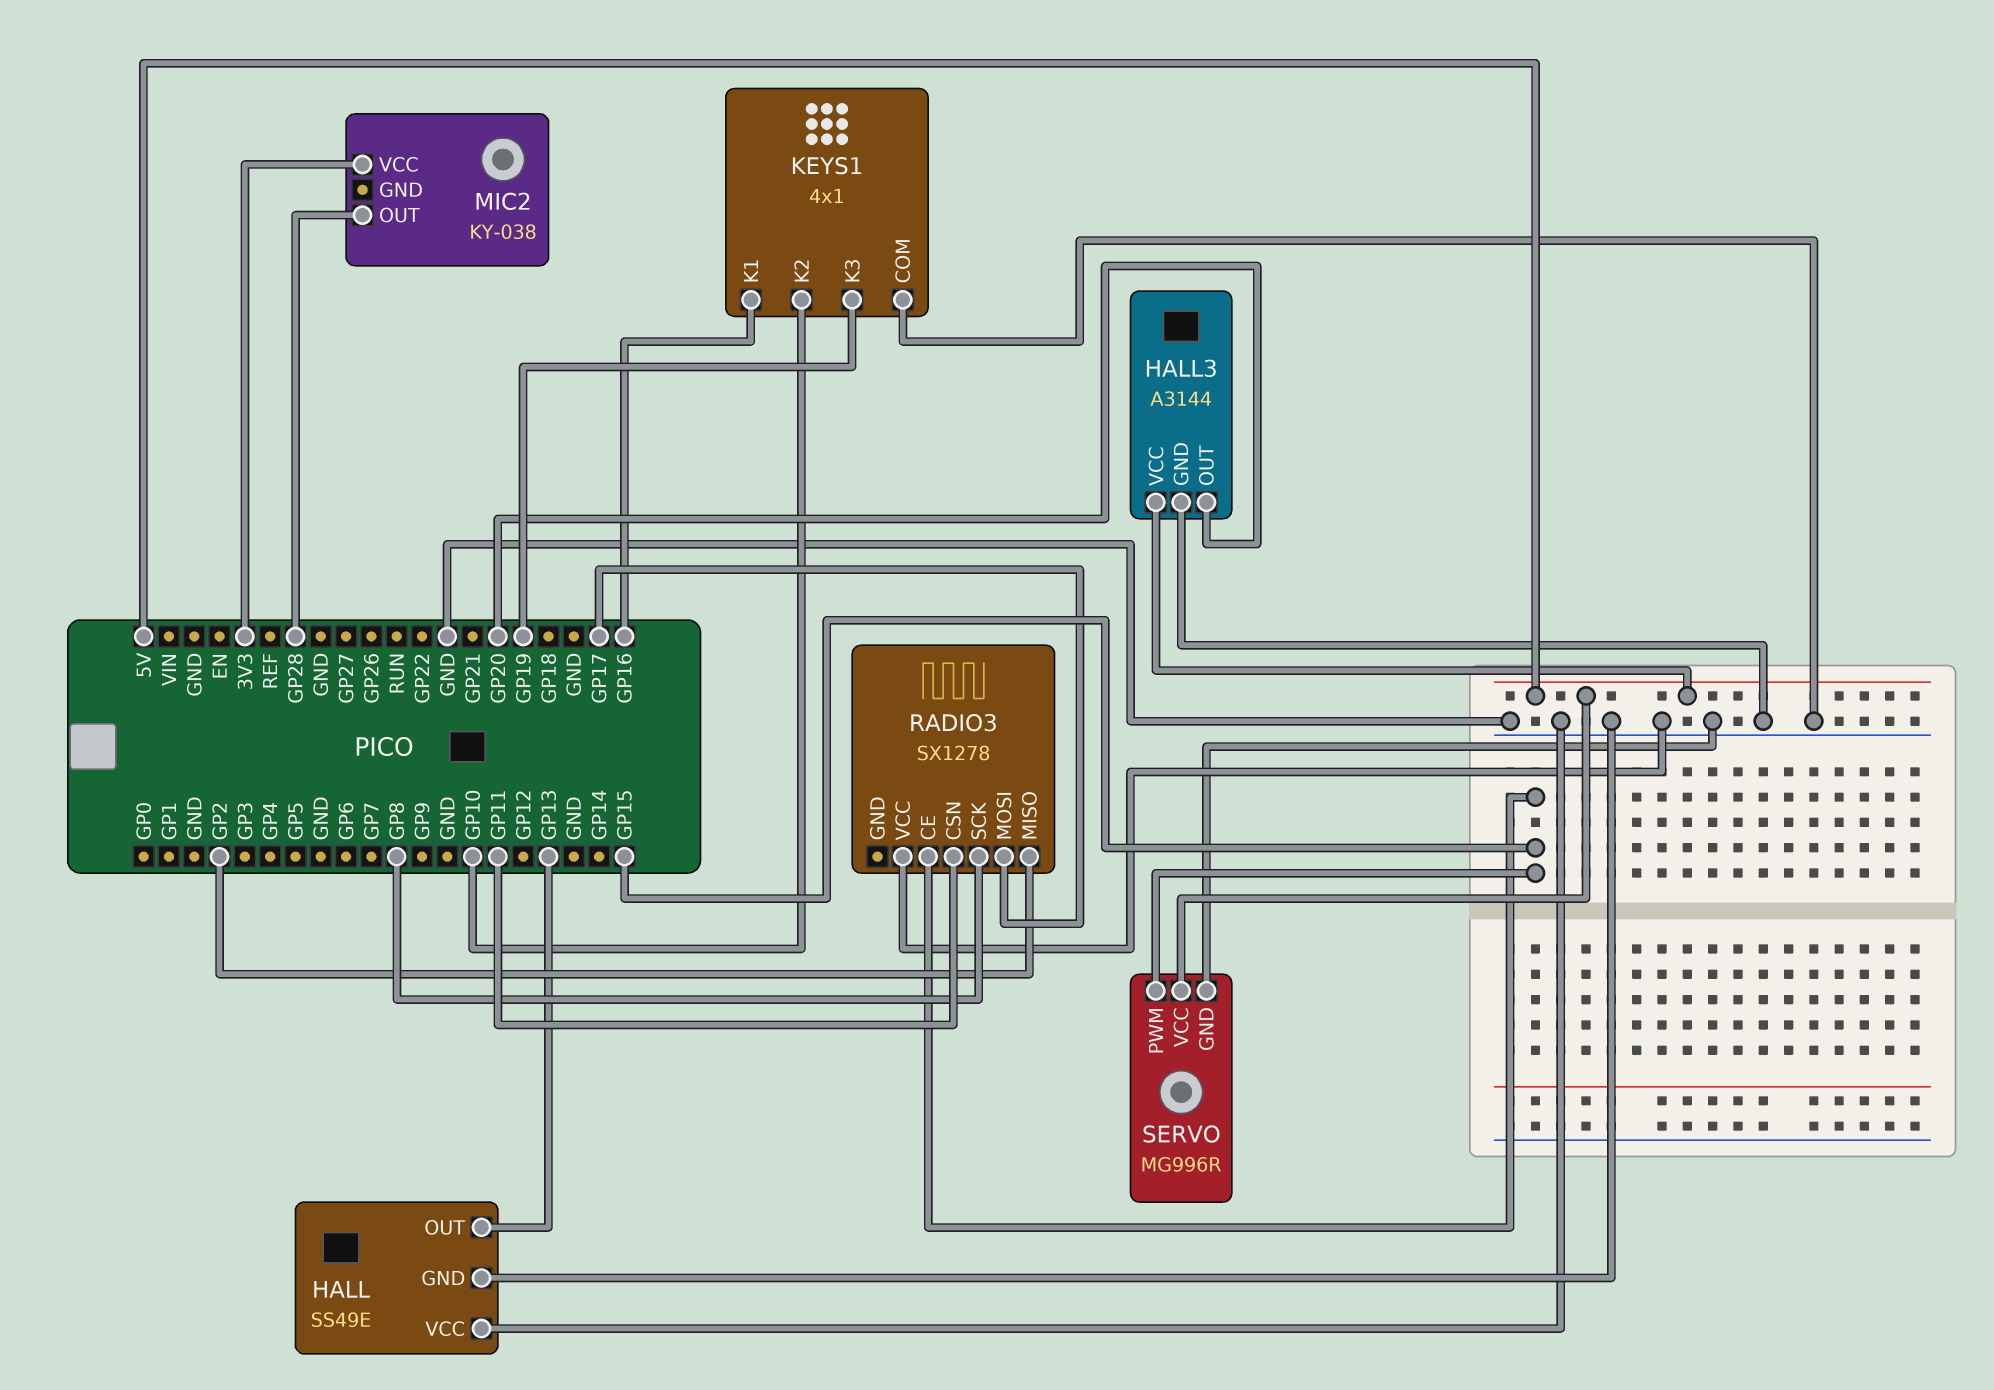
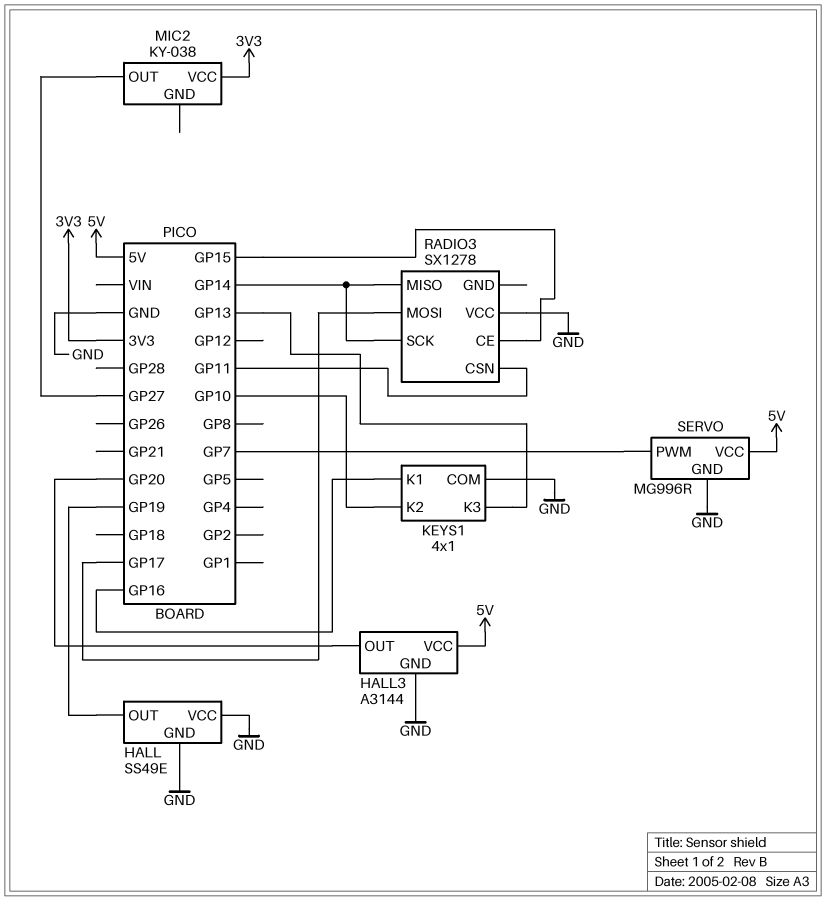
HALL pin OUT: GP13 -> GP19
KEYS1 pin K3: GP19 -> GP13
MIC2 pin OUT: GP28 -> GP27
RADIO3 pin MISO: GP2 -> GP14
RADIO3 pin SCK: GP8 -> GP14
SERVO pin PWM: GP15 -> GP7

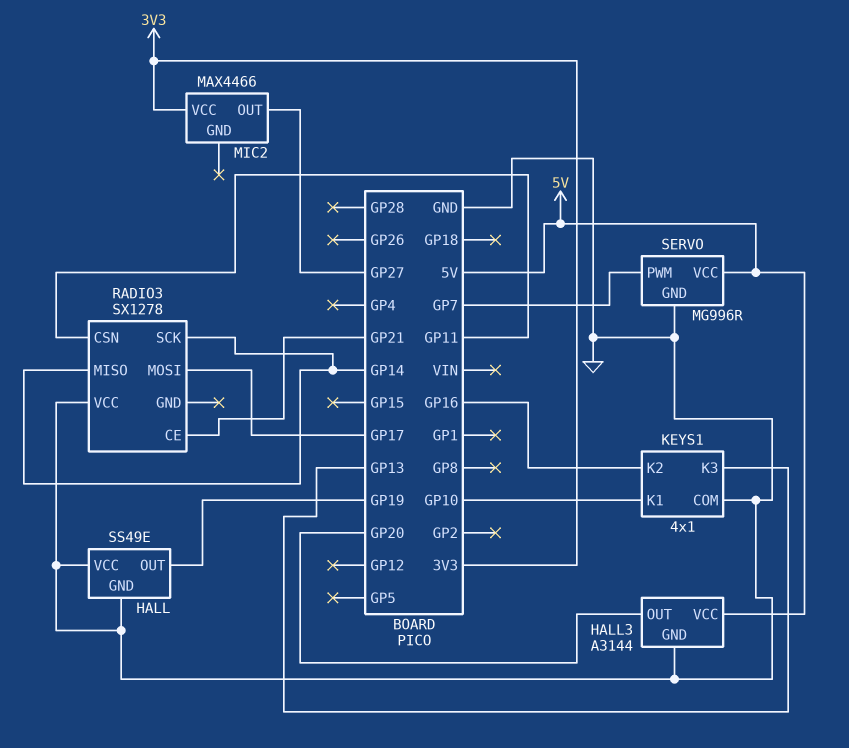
KEYS1 pin K1: GP16 -> GP10
KEYS1 pin K2: GP10 -> GP16
MIC2: KY-038 -> MAX4466
RADIO3 pin CE: GP15 -> GP21

